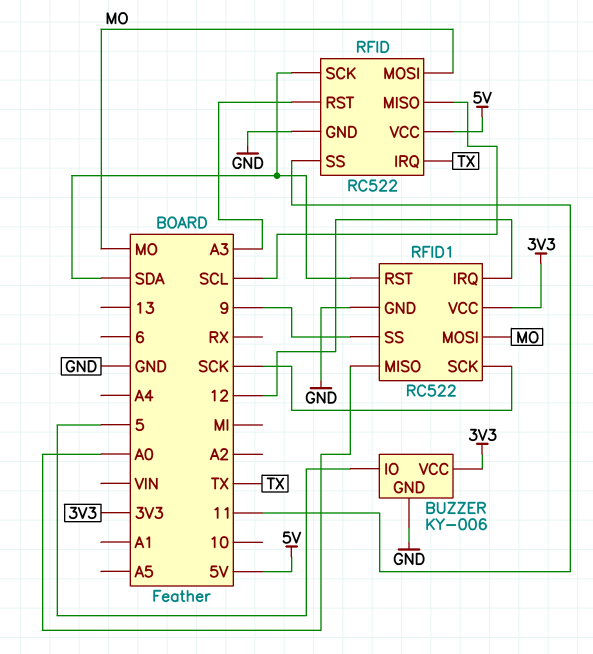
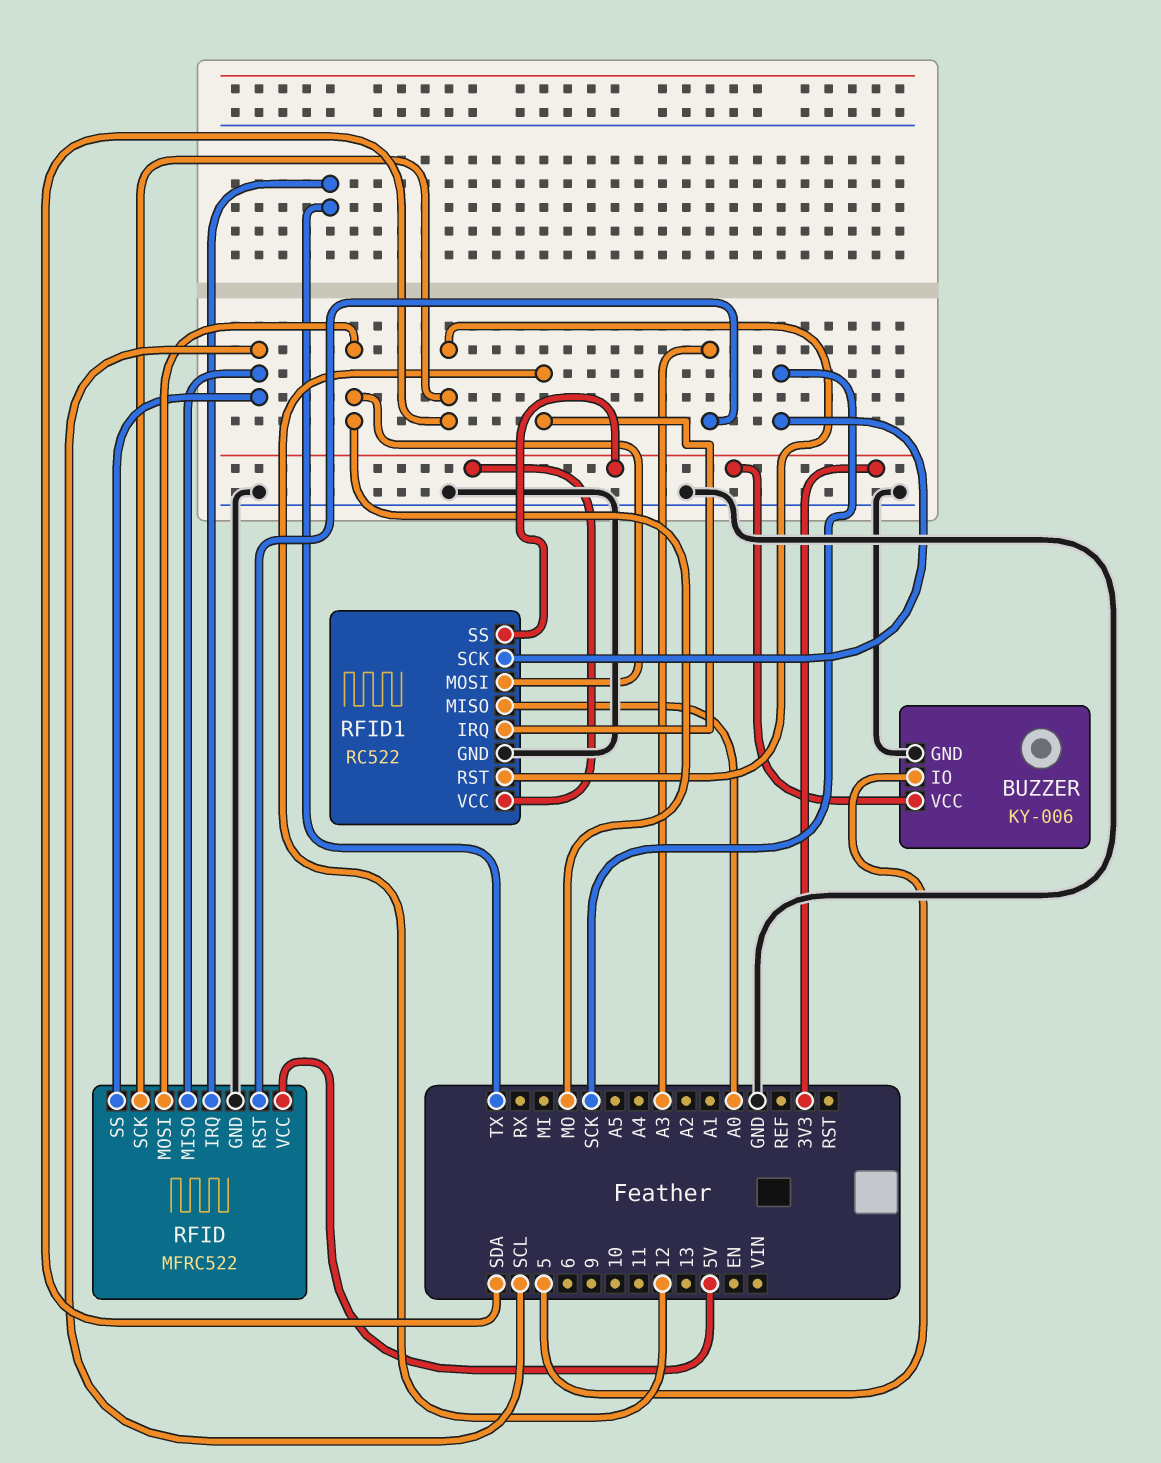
RFID: RC522 -> MFRC522
RFID pin SS: 11 -> SCL
RFID1 pin SS: 9 -> 3V3

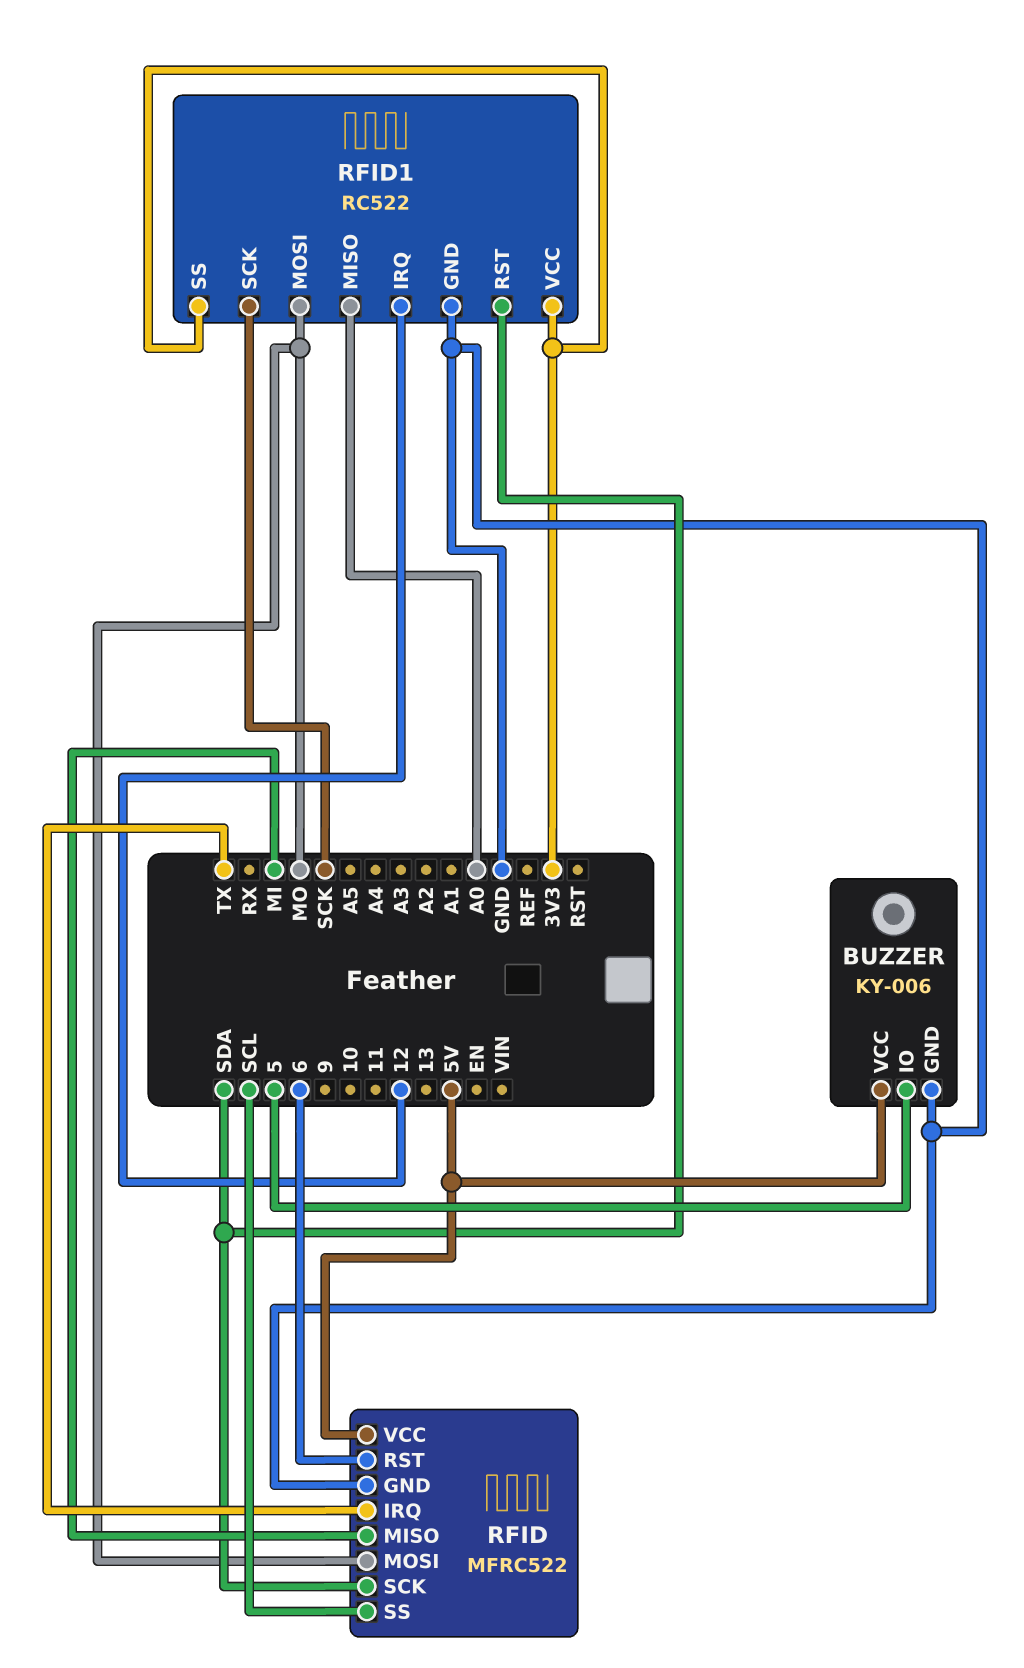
BUZZER pin VCC: 3V3 -> 5V
RFID pin MISO: SCL -> MI
RFID pin RST: A3 -> 6

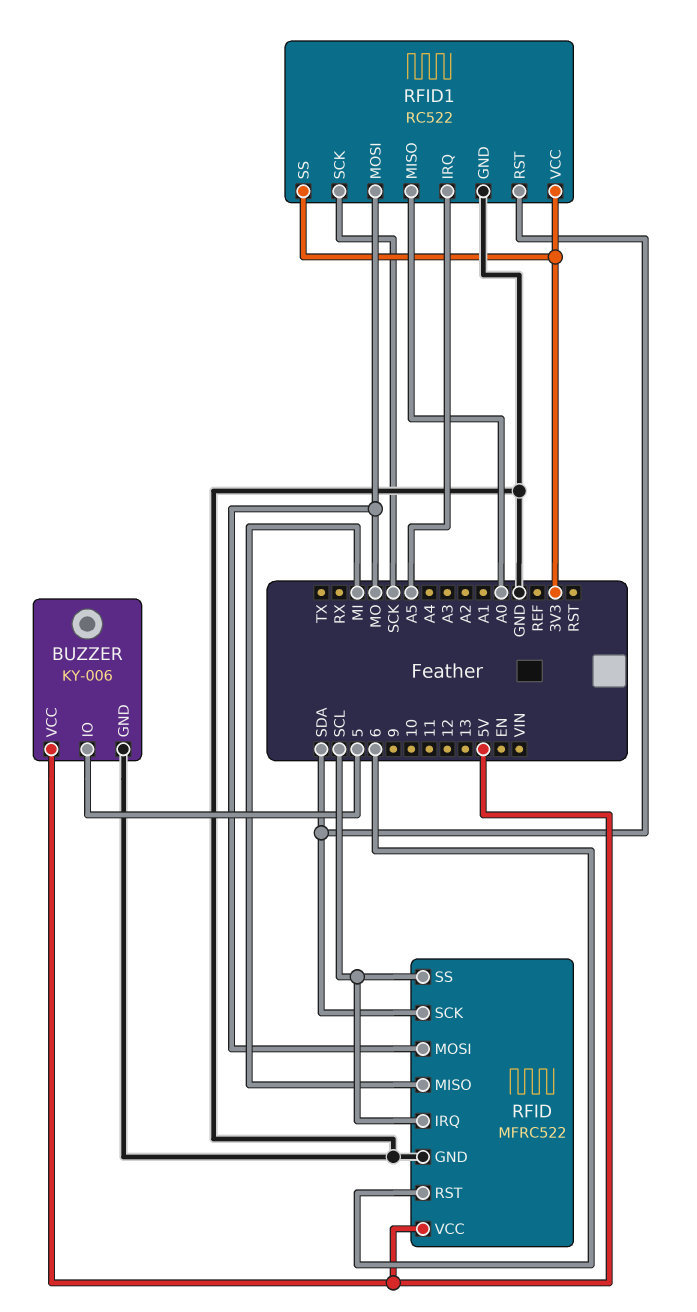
RFID pin IRQ: TX -> SCL
RFID1 pin IRQ: 12 -> A5

